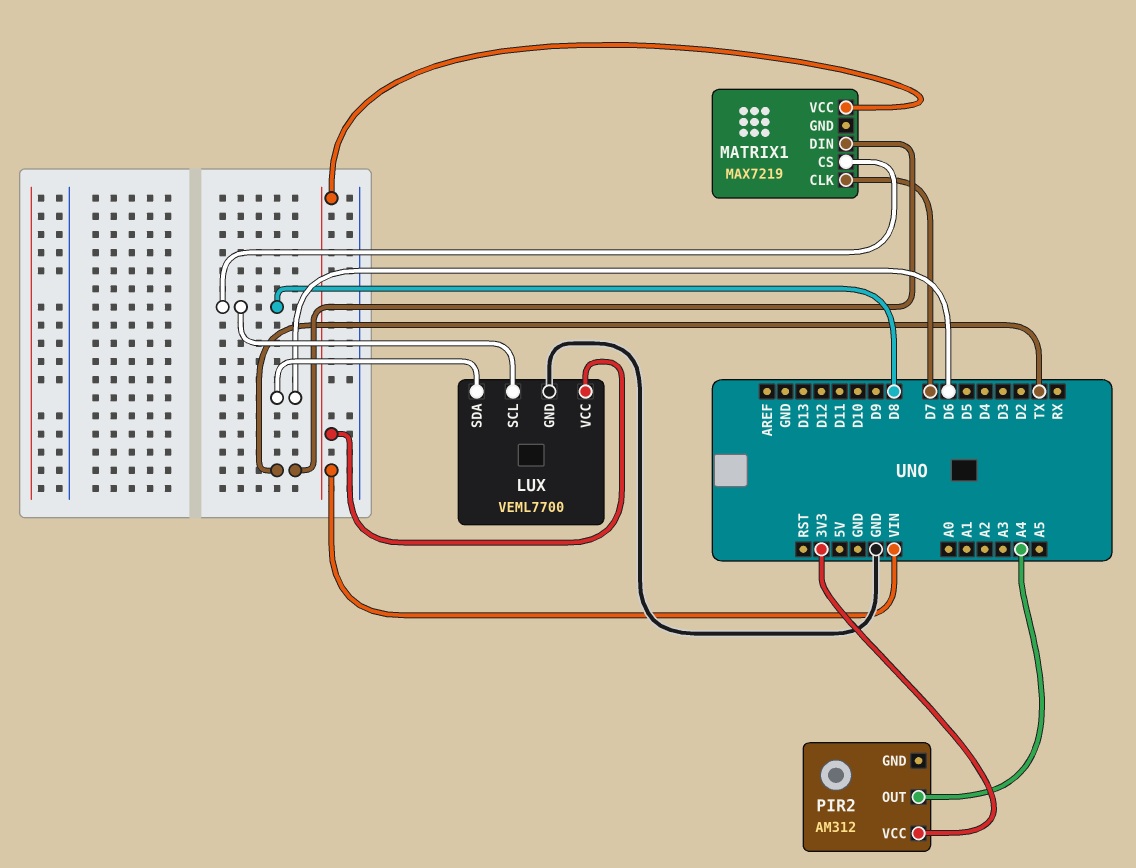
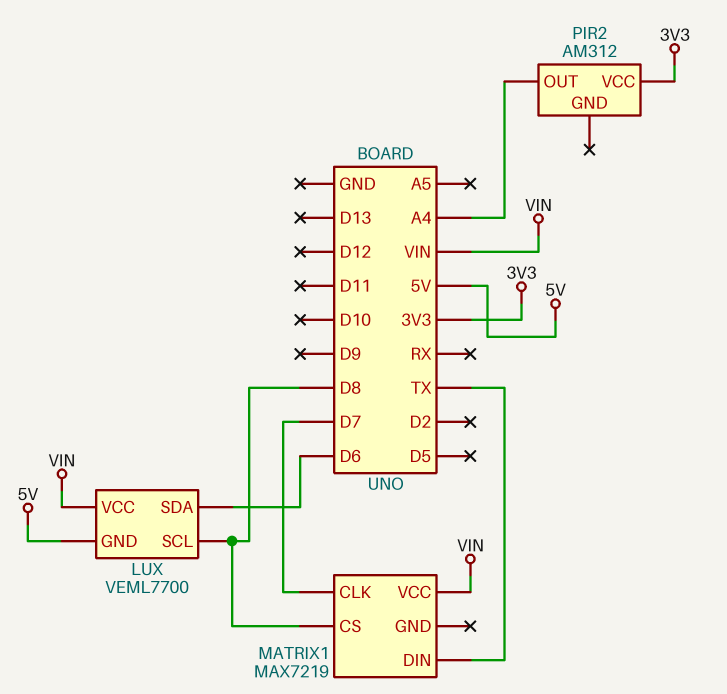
LUX pin GND: GND -> 5V

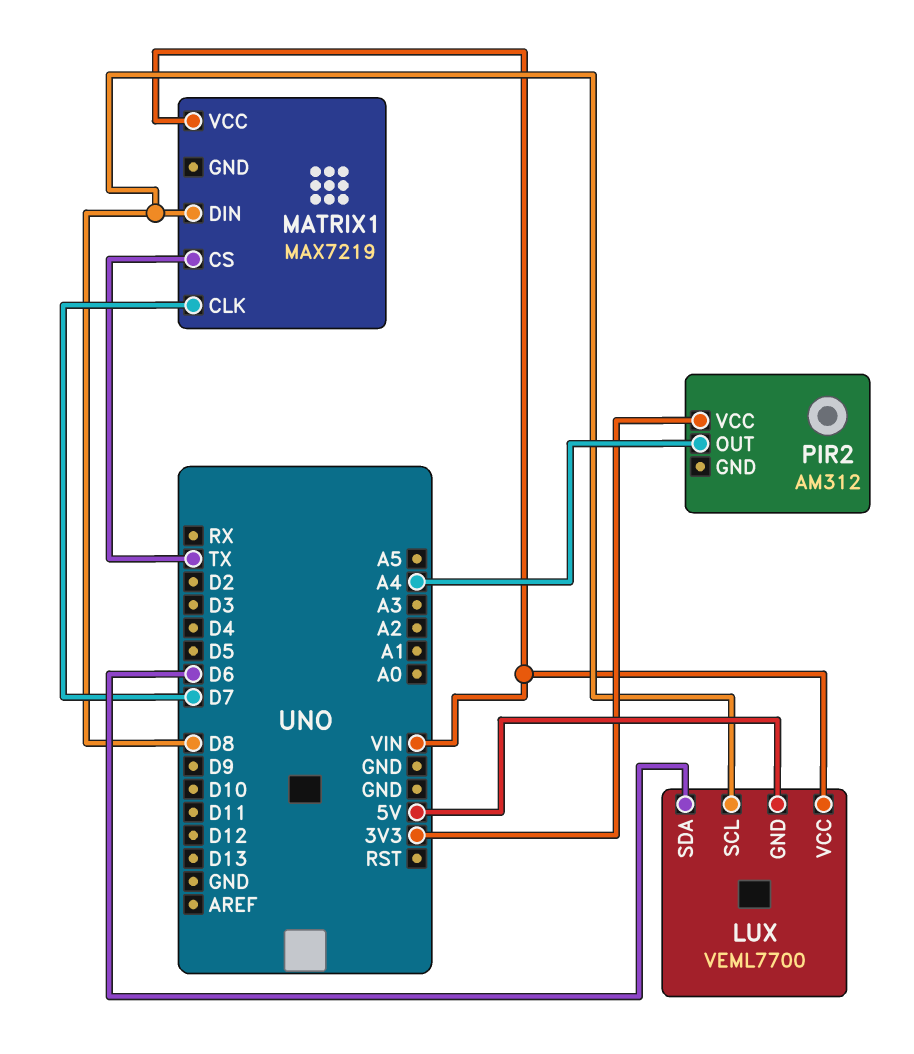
MATRIX1 pin CS: D8 -> TX
MATRIX1 pin DIN: TX -> D8

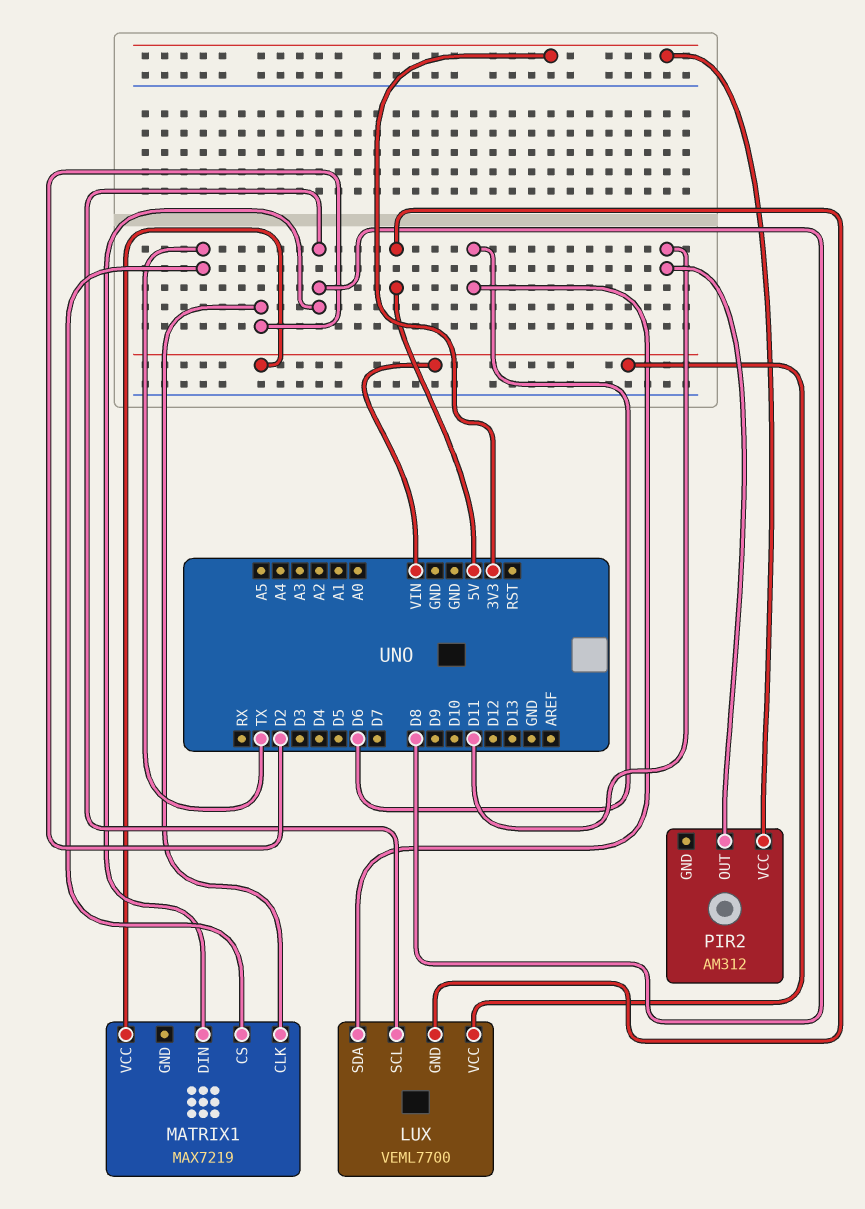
MATRIX1 pin CLK: D7 -> D2
PIR2 pin OUT: A4 -> D11

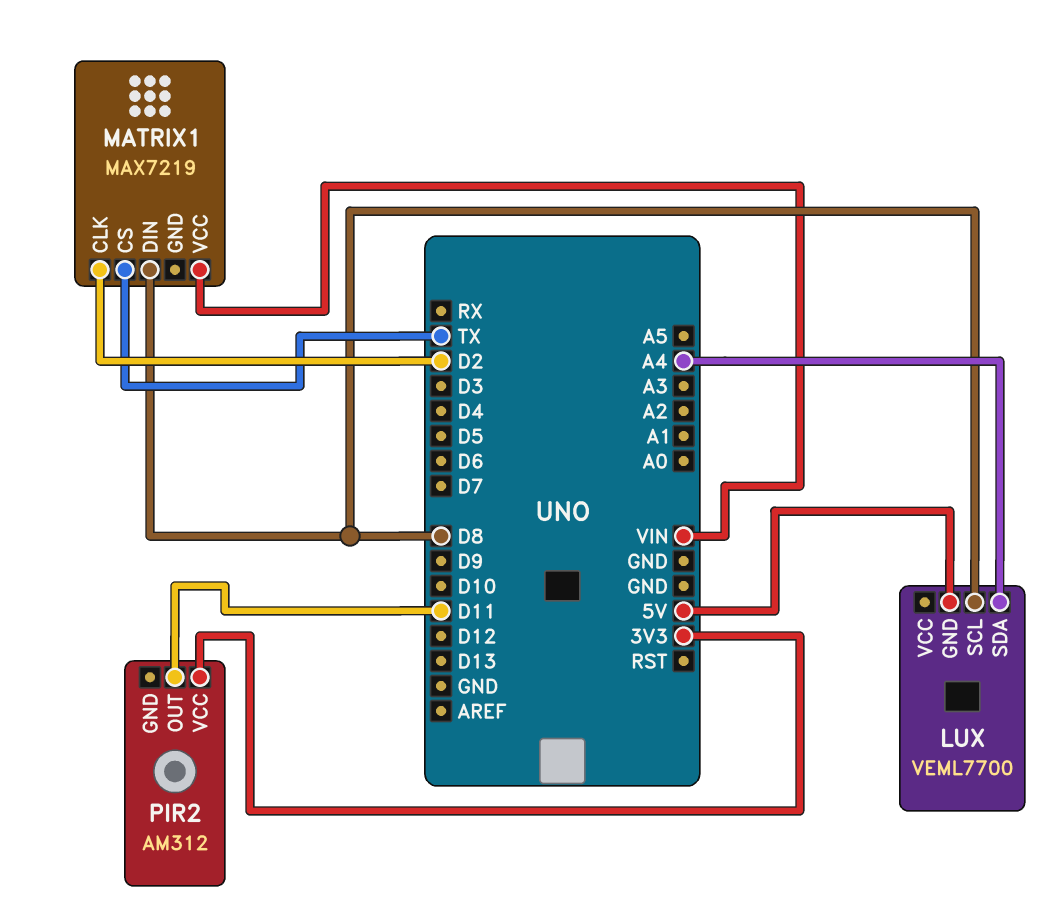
LUX pin SDA: D6 -> A4
LUX pin VCC: VIN -> none

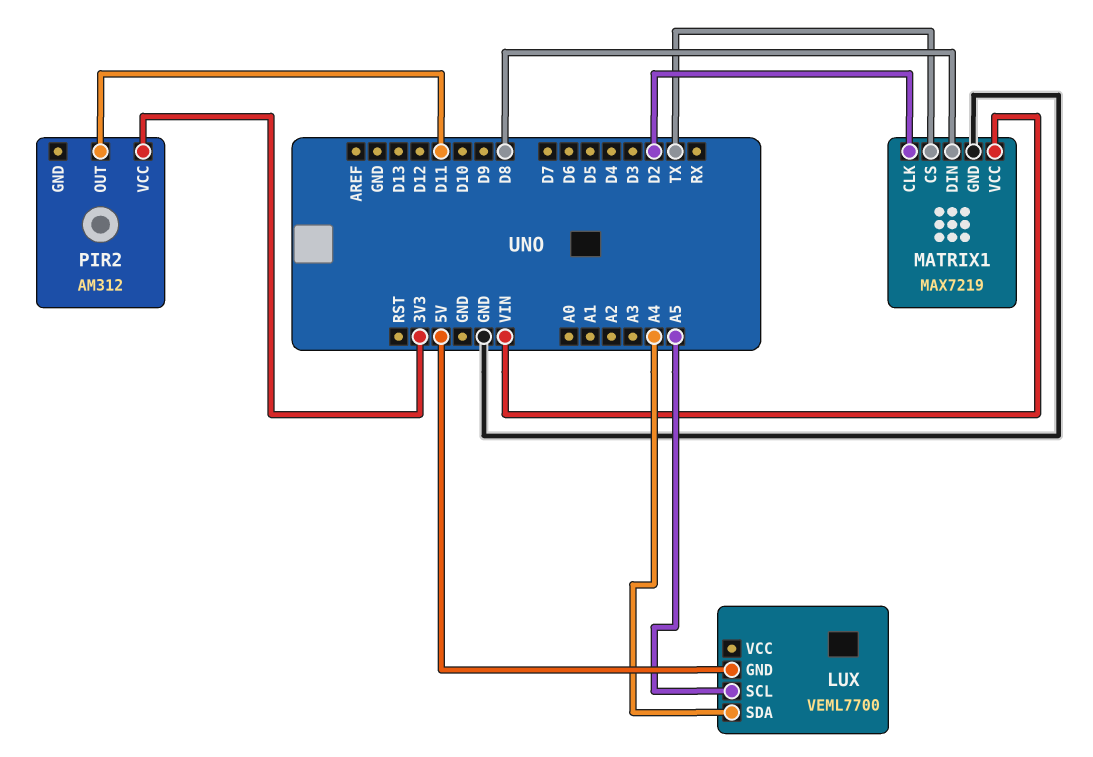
LUX pin SCL: D8 -> A5
MATRIX1 pin GND: none -> GND

